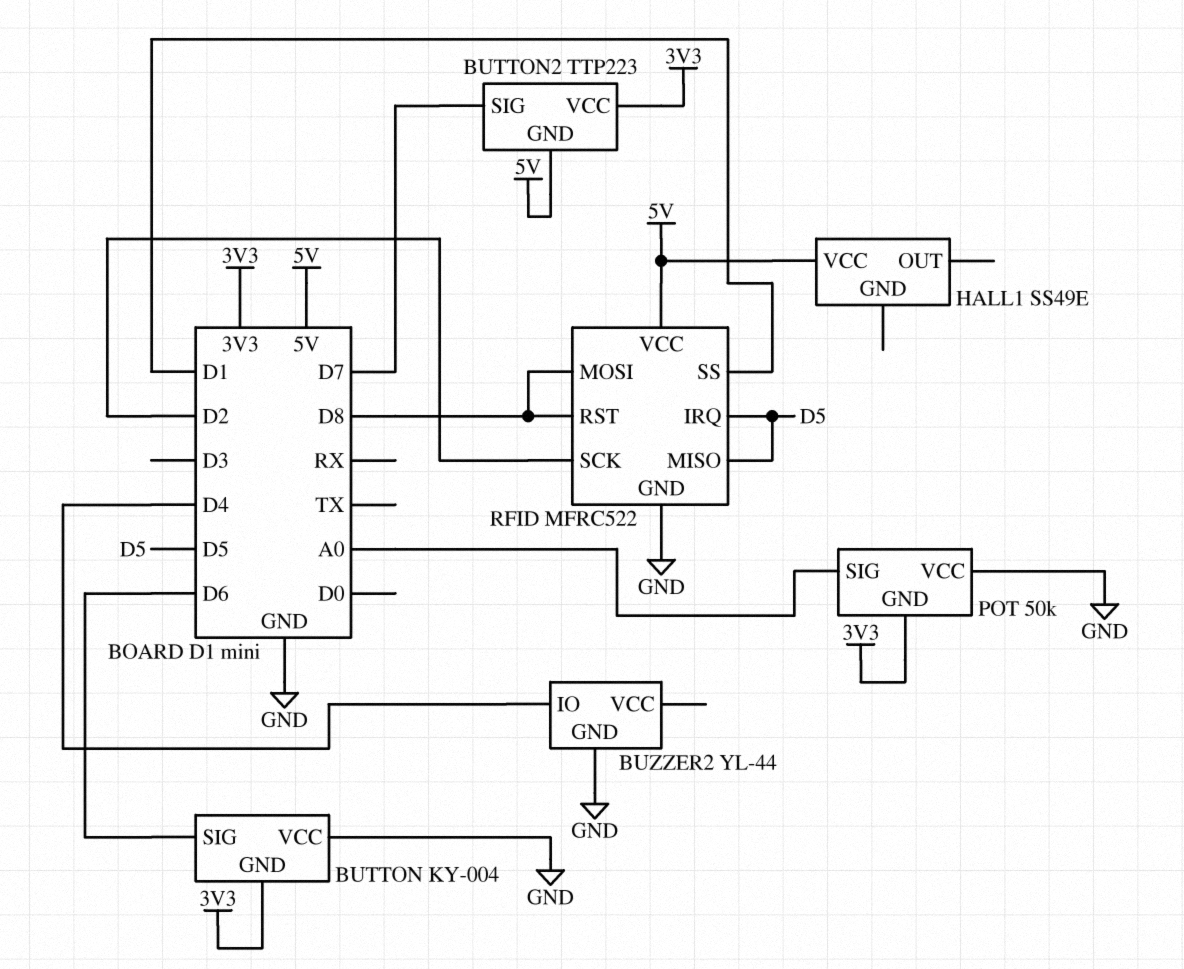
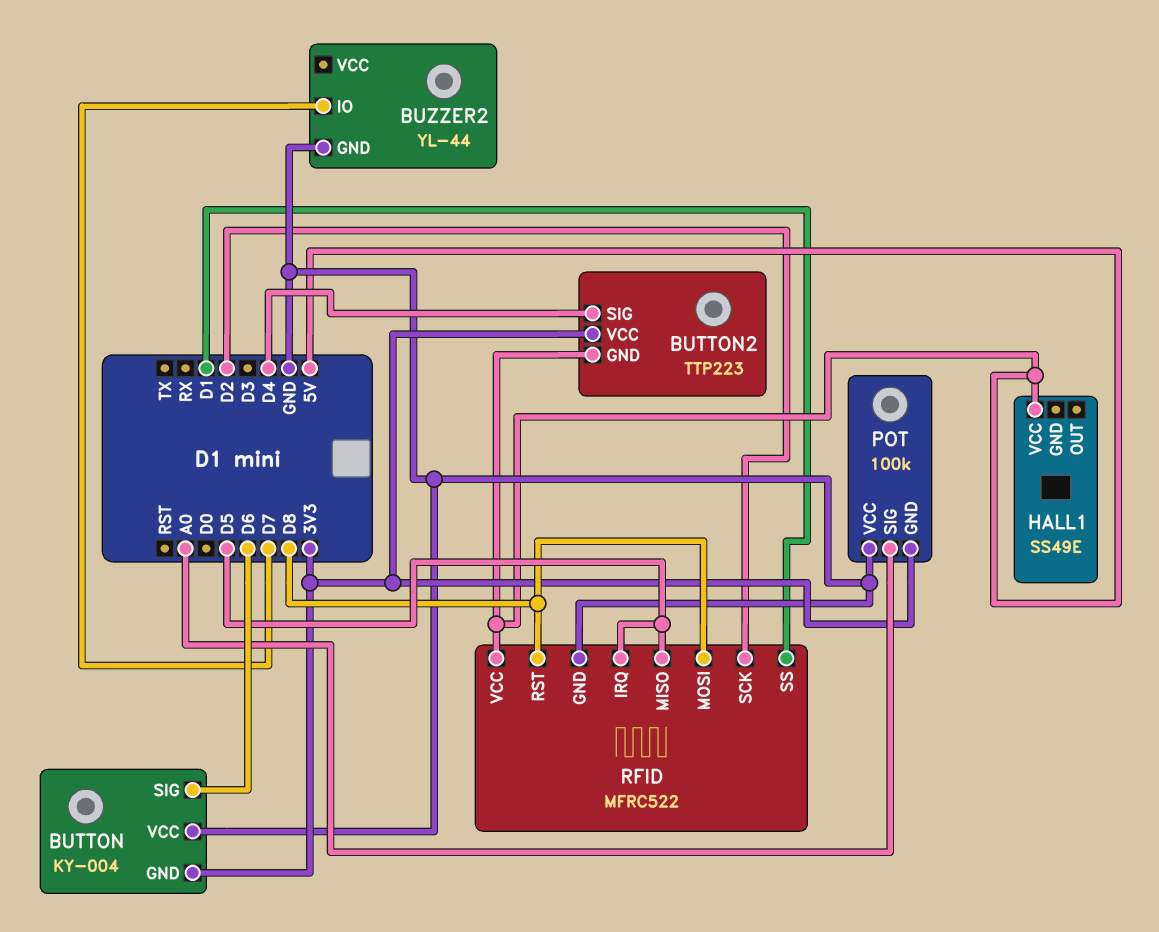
BUTTON2 pin SIG: D7 -> D4
BUZZER2 pin IO: D4 -> D7
POT: 50k -> 100k

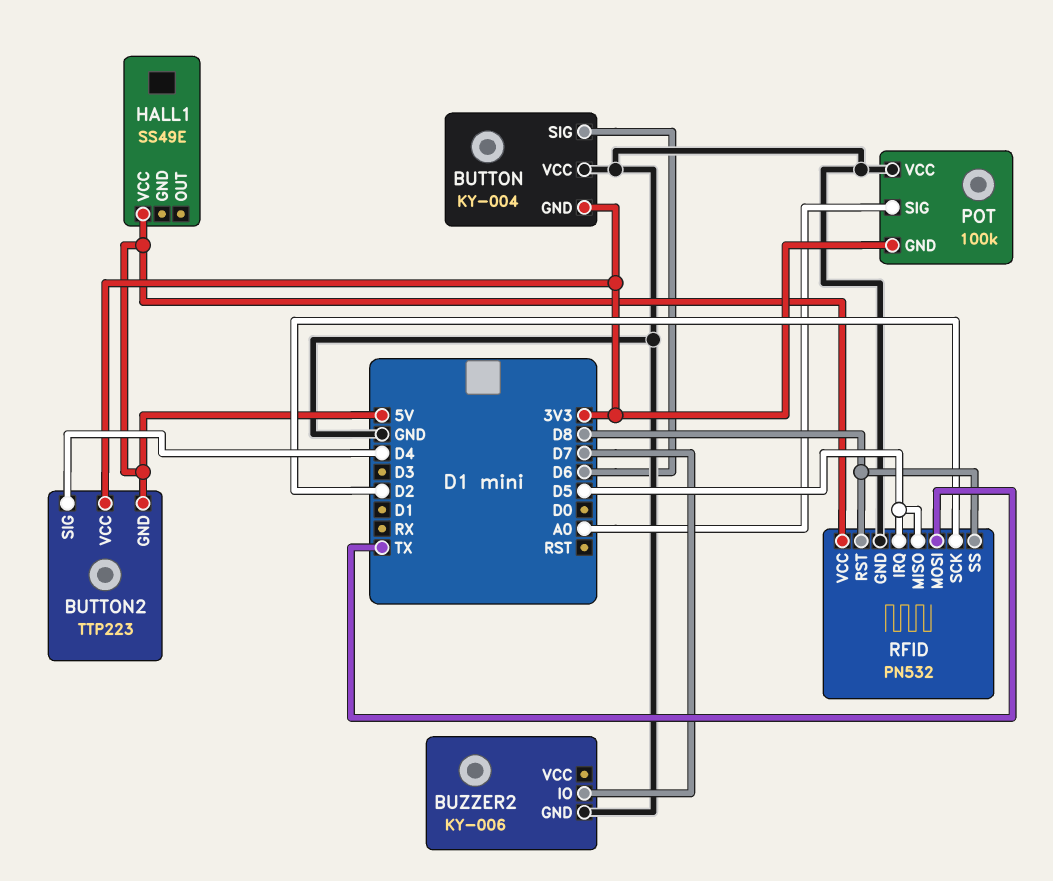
BUZZER2: YL-44 -> KY-006
RFID: MFRC522 -> PN532
RFID pin MOSI: D8 -> TX
RFID pin SS: D1 -> D8

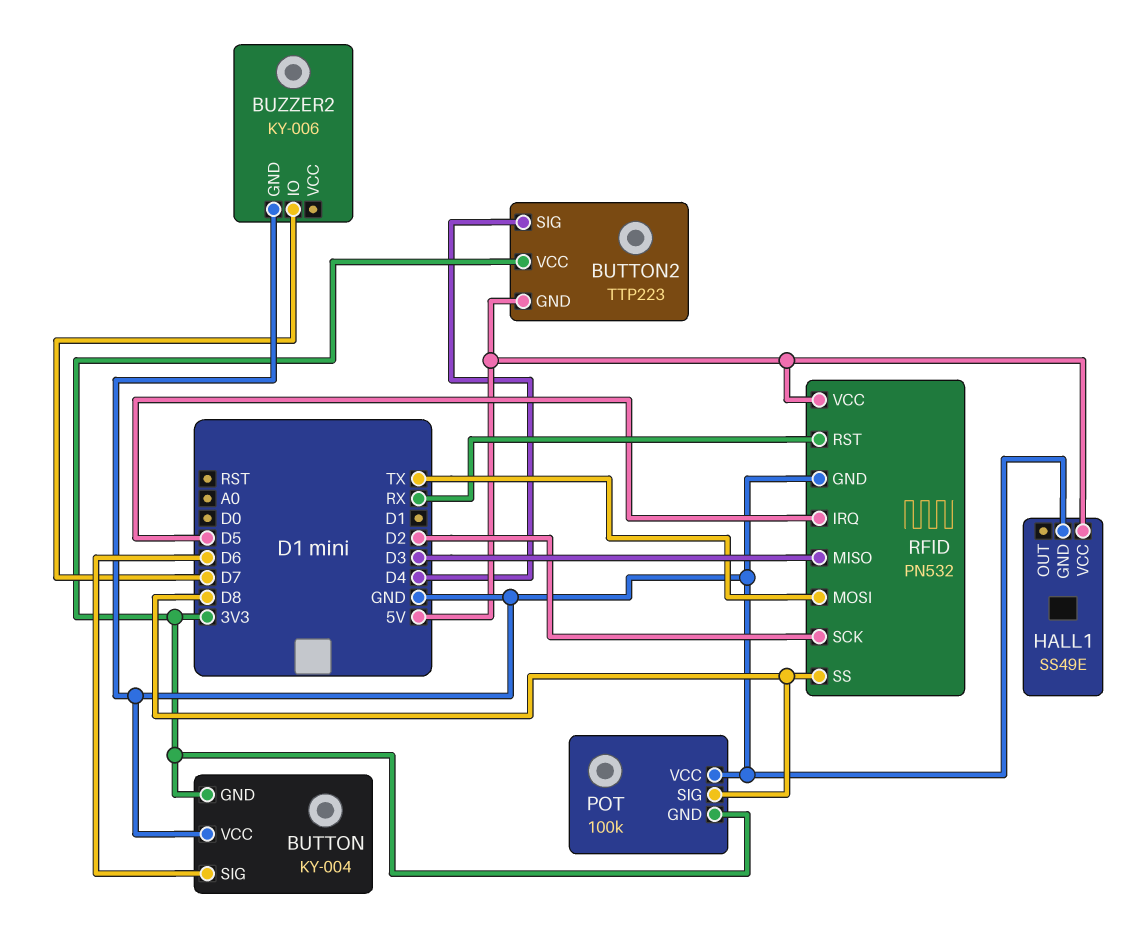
HALL1 pin GND: none -> GND
POT pin SIG: A0 -> D8
RFID pin MISO: D5 -> D3
RFID pin RST: D8 -> RX

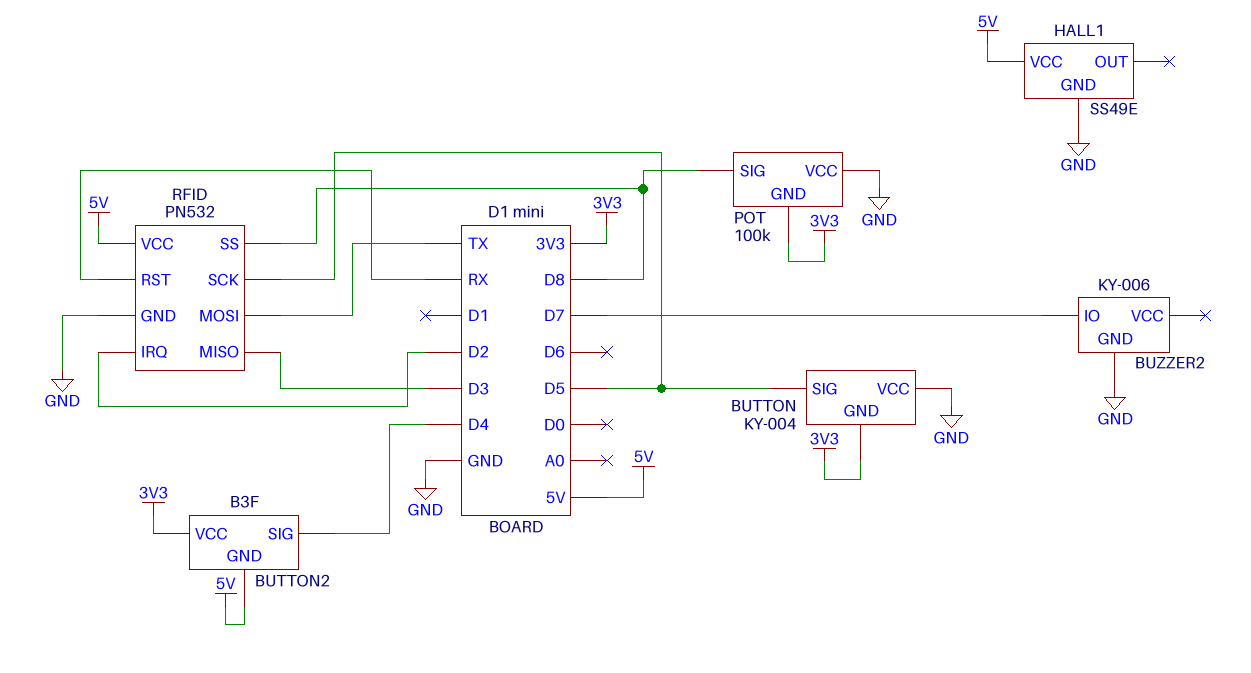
BUTTON pin SIG: D6 -> D5
BUTTON2: TTP223 -> B3F
RFID pin IRQ: D5 -> D2
RFID pin SCK: D2 -> D5

